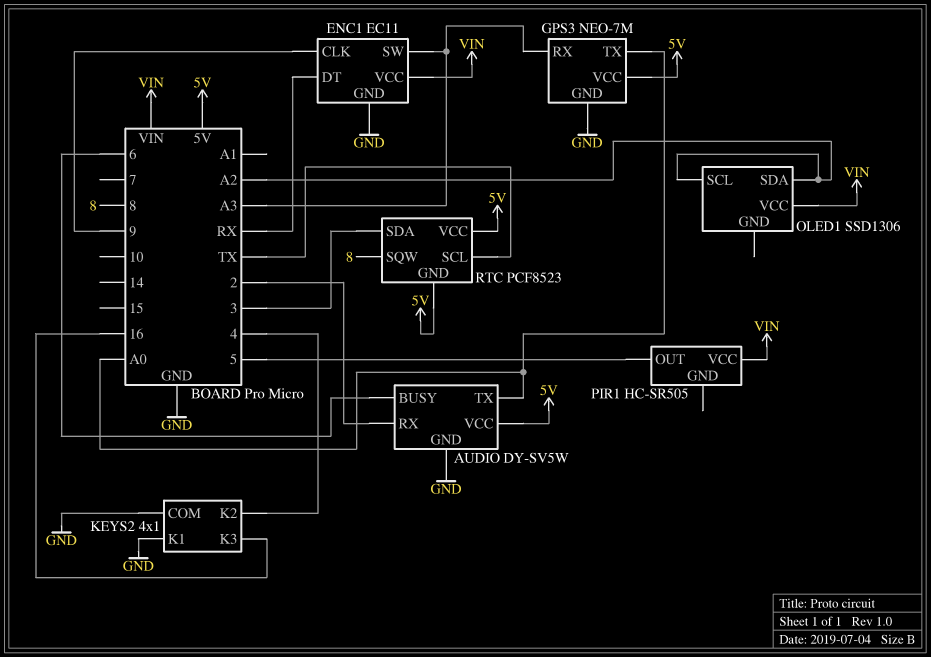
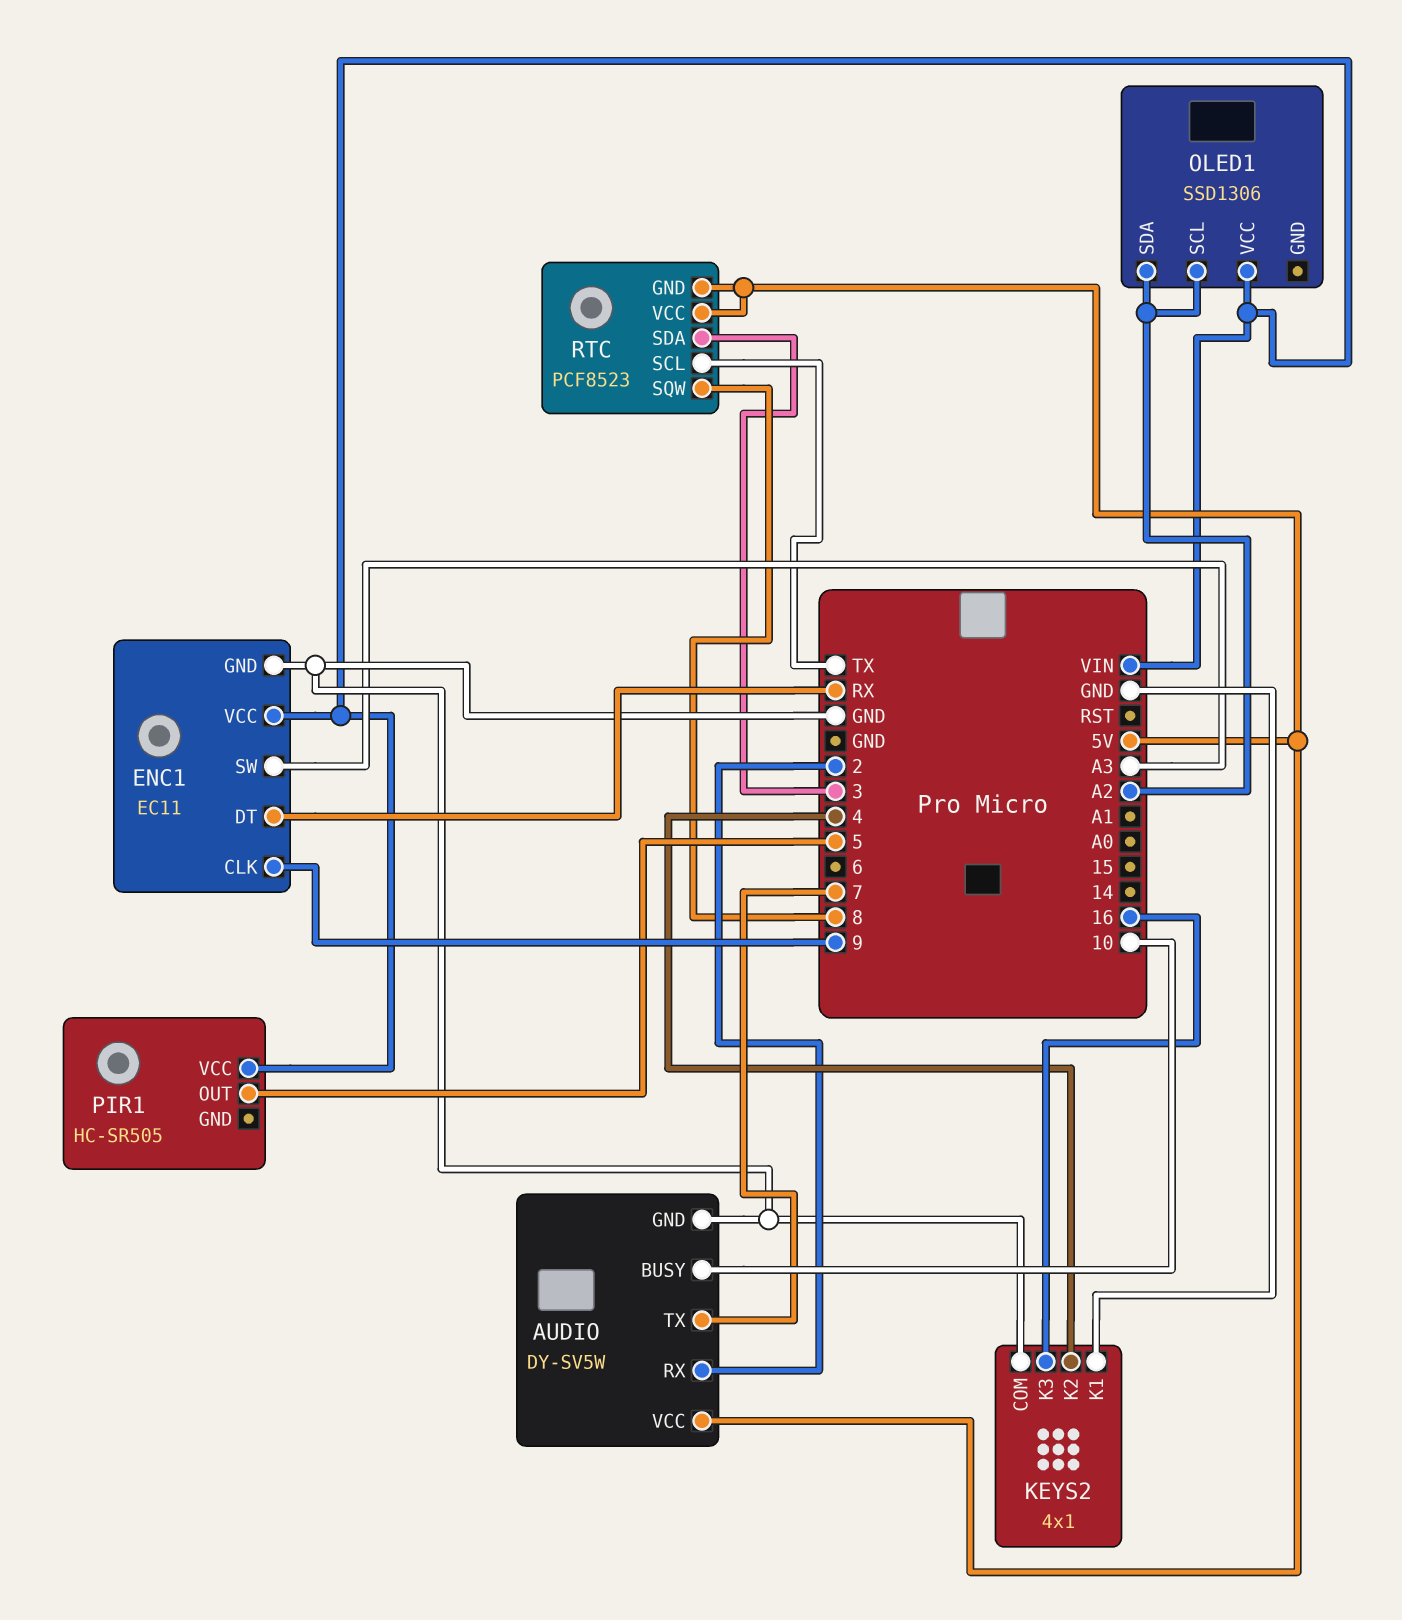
AUDIO pin BUSY: 6 -> 10
AUDIO pin TX: A0 -> 7
GPS3: NEO-7M -> none
GPS3 pin GND: GND -> none
GPS3 pin RX: A3 -> none
GPS3 pin TX: A0 -> none
GPS3 pin VCC: 5V -> none

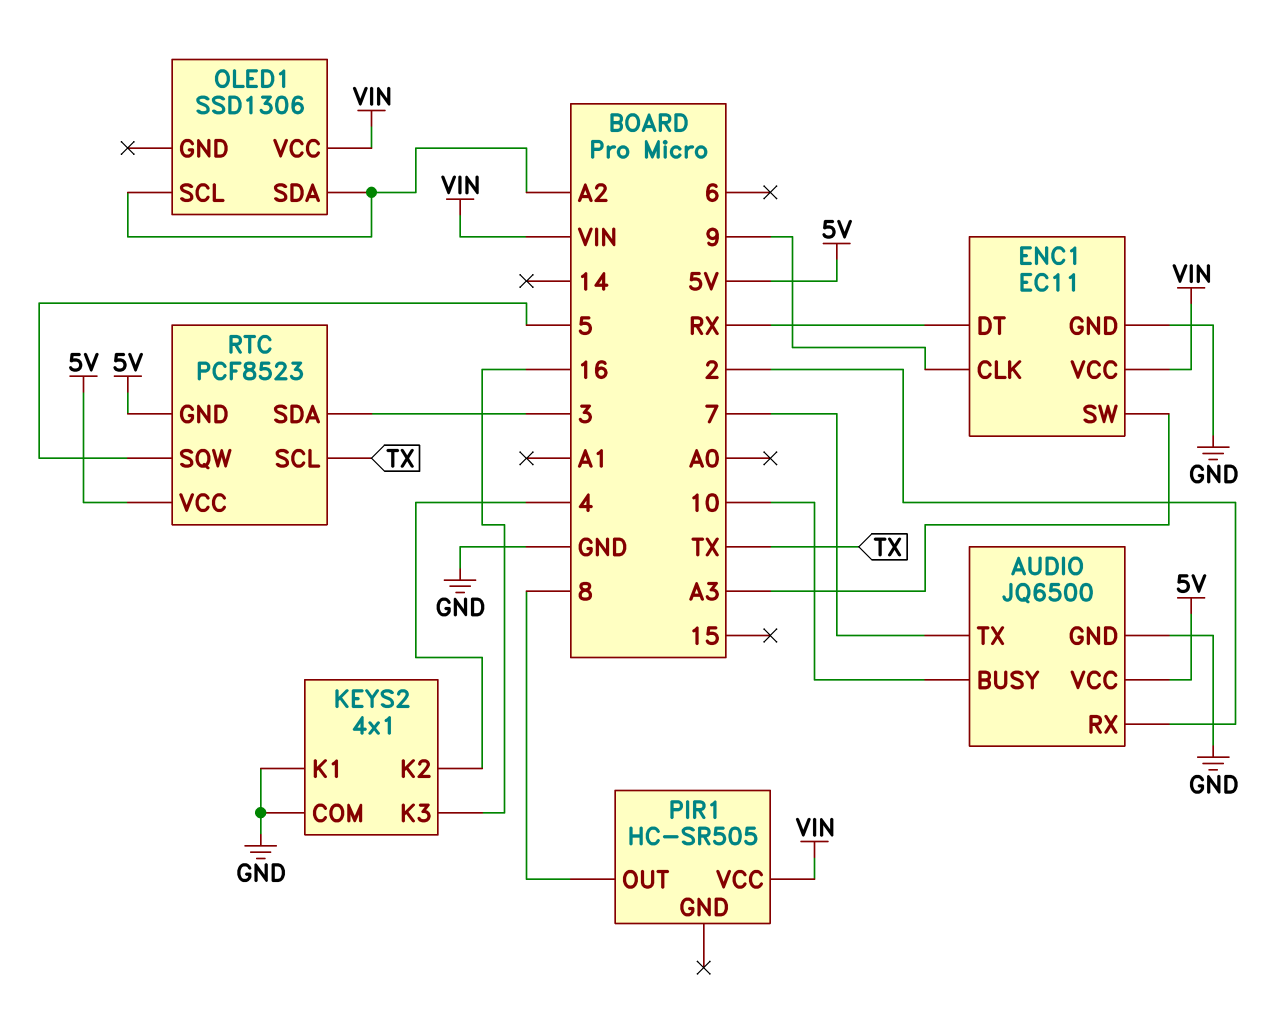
AUDIO: DY-SV5W -> JQ6500
PIR1 pin OUT: 5 -> 8
RTC pin SQW: 8 -> 5

